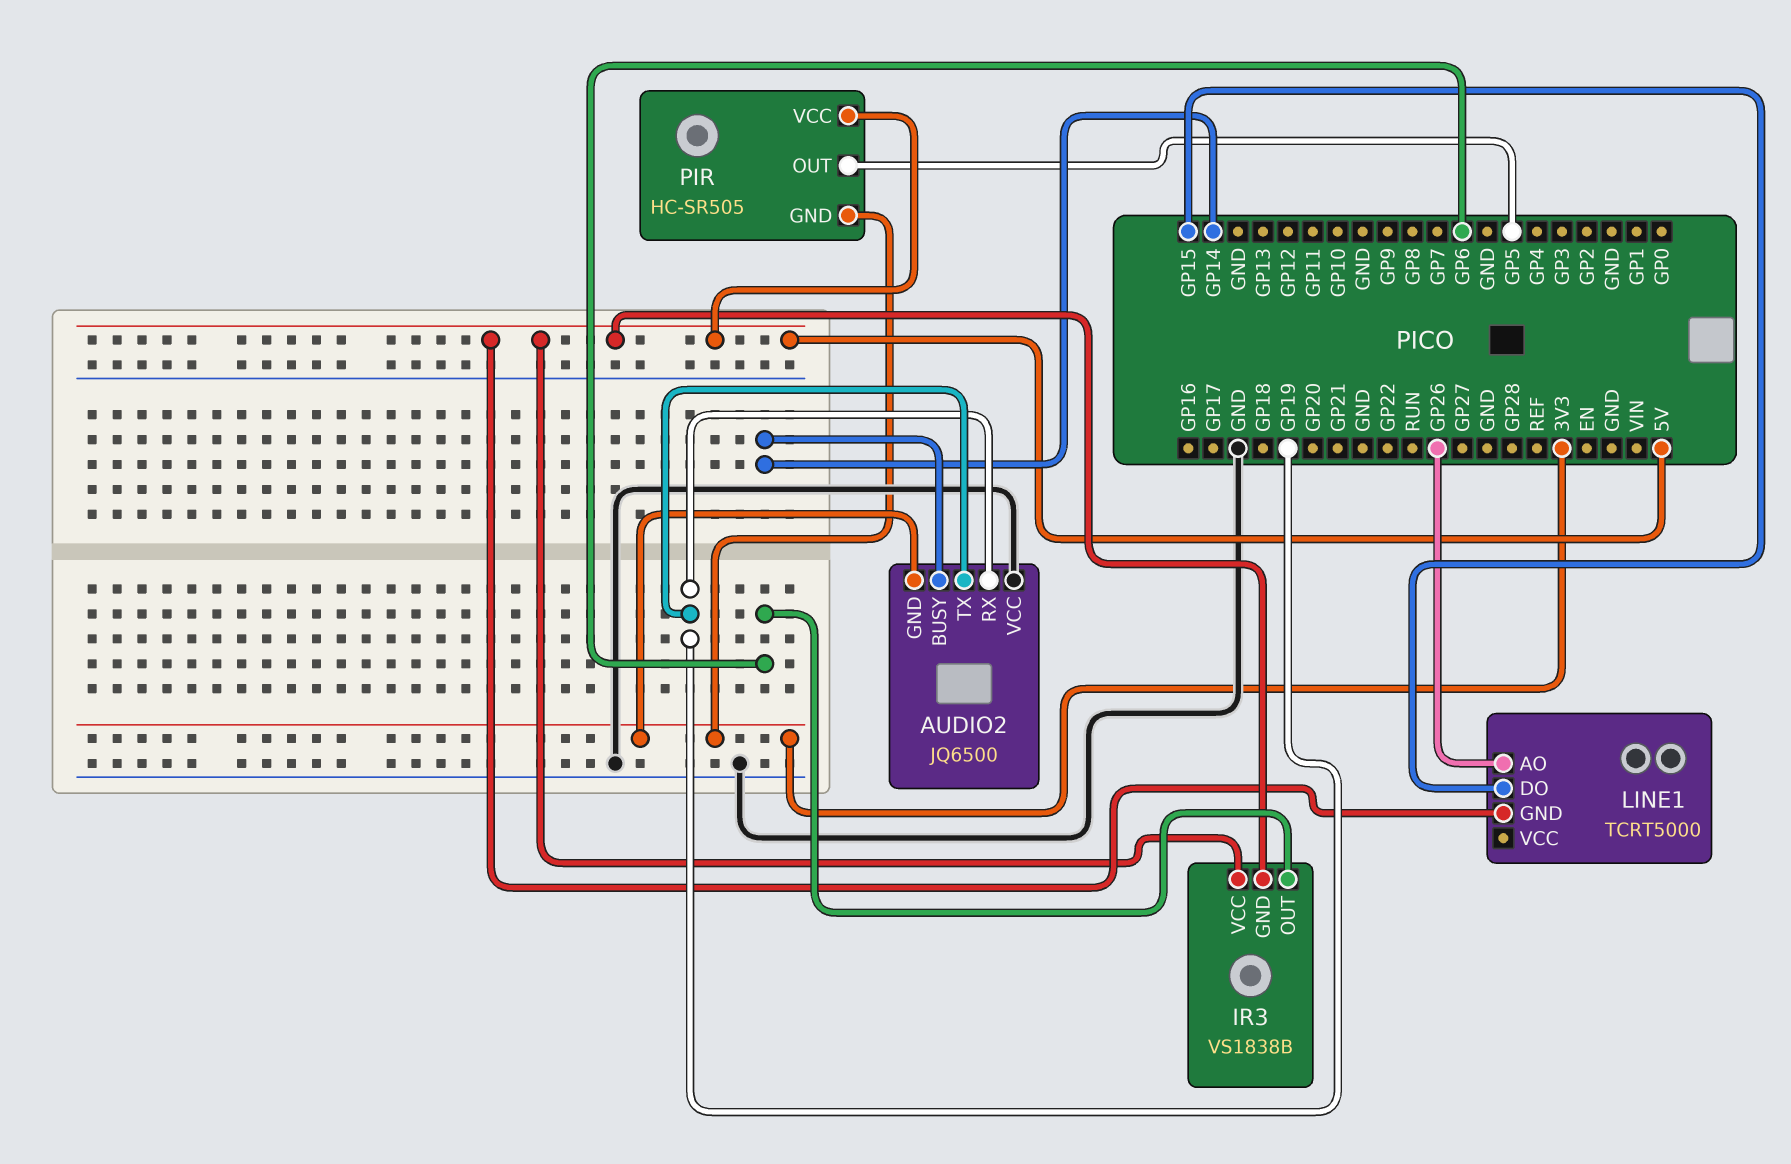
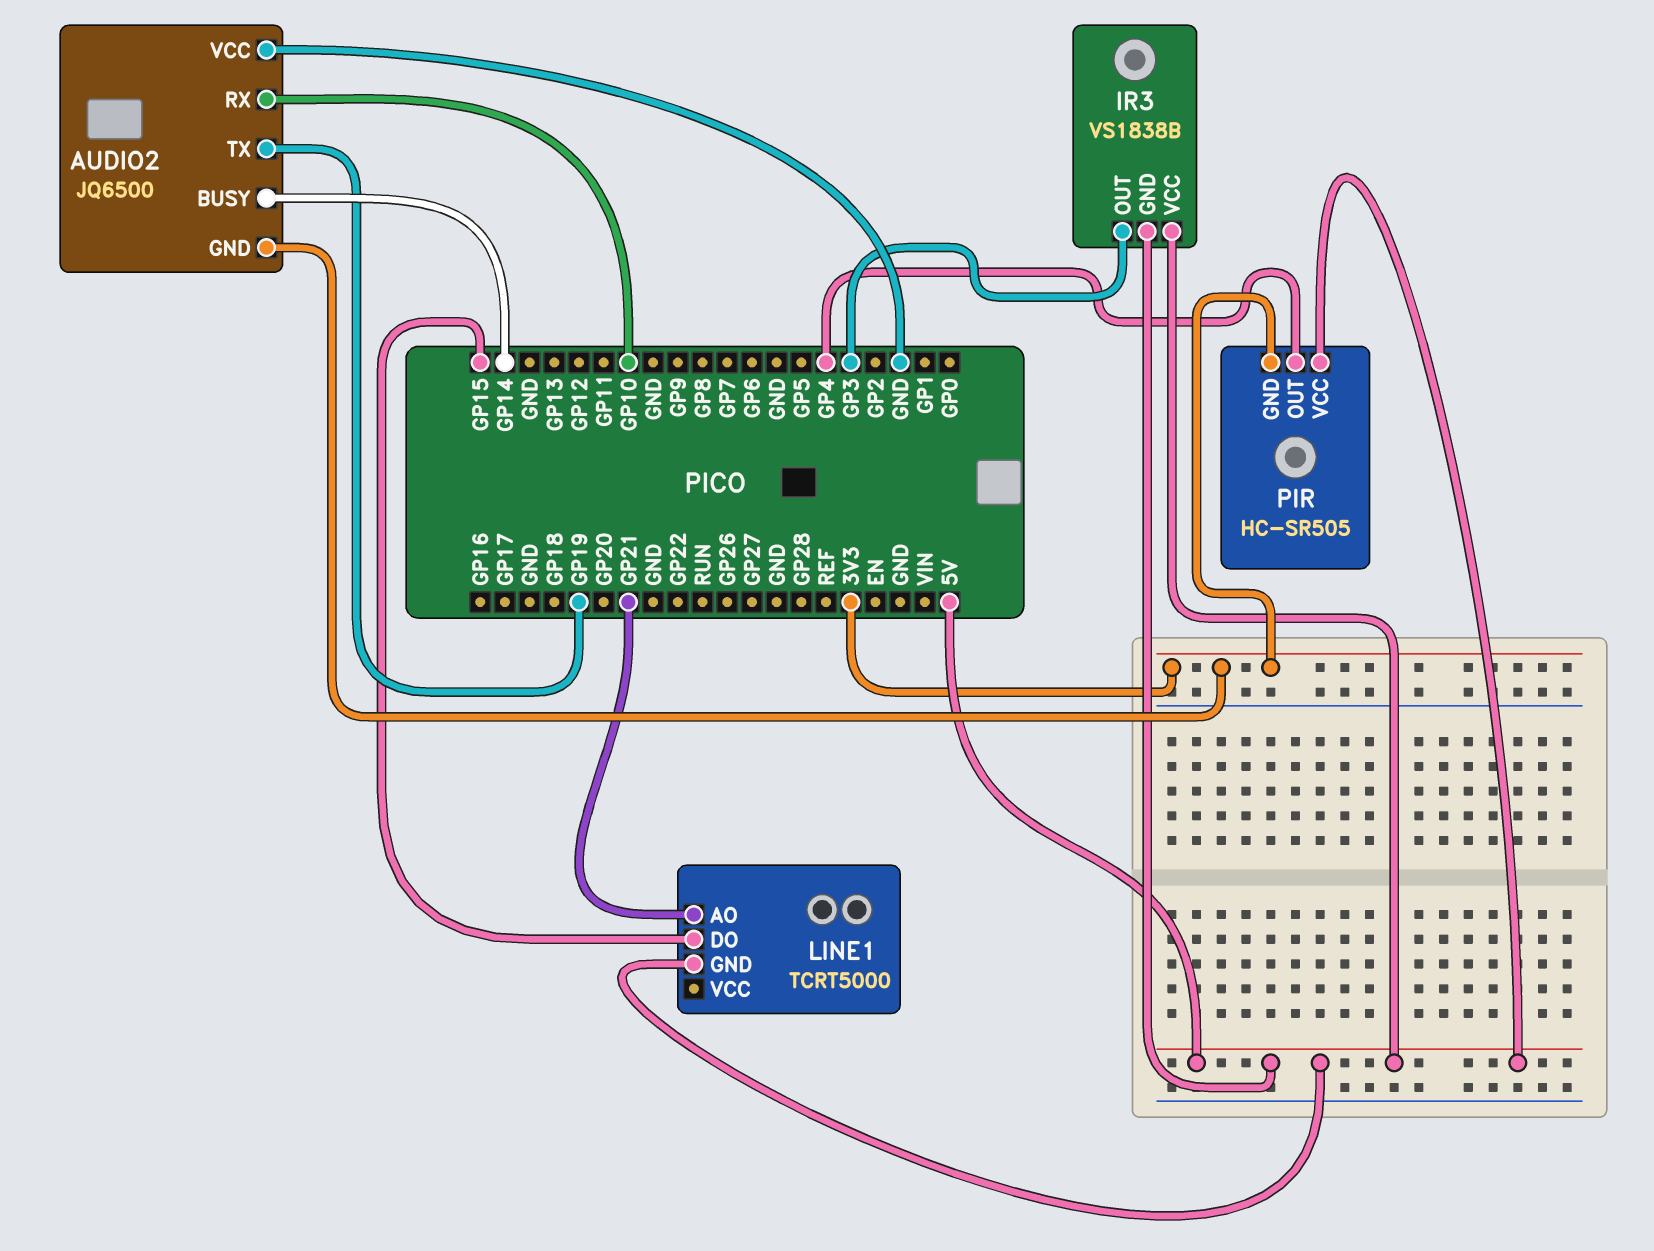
AUDIO2 pin RX: GP19 -> GP10
IR3 pin OUT: GP6 -> GP3
LINE1 pin AO: GP26 -> GP21
PIR pin OUT: GP5 -> GP4

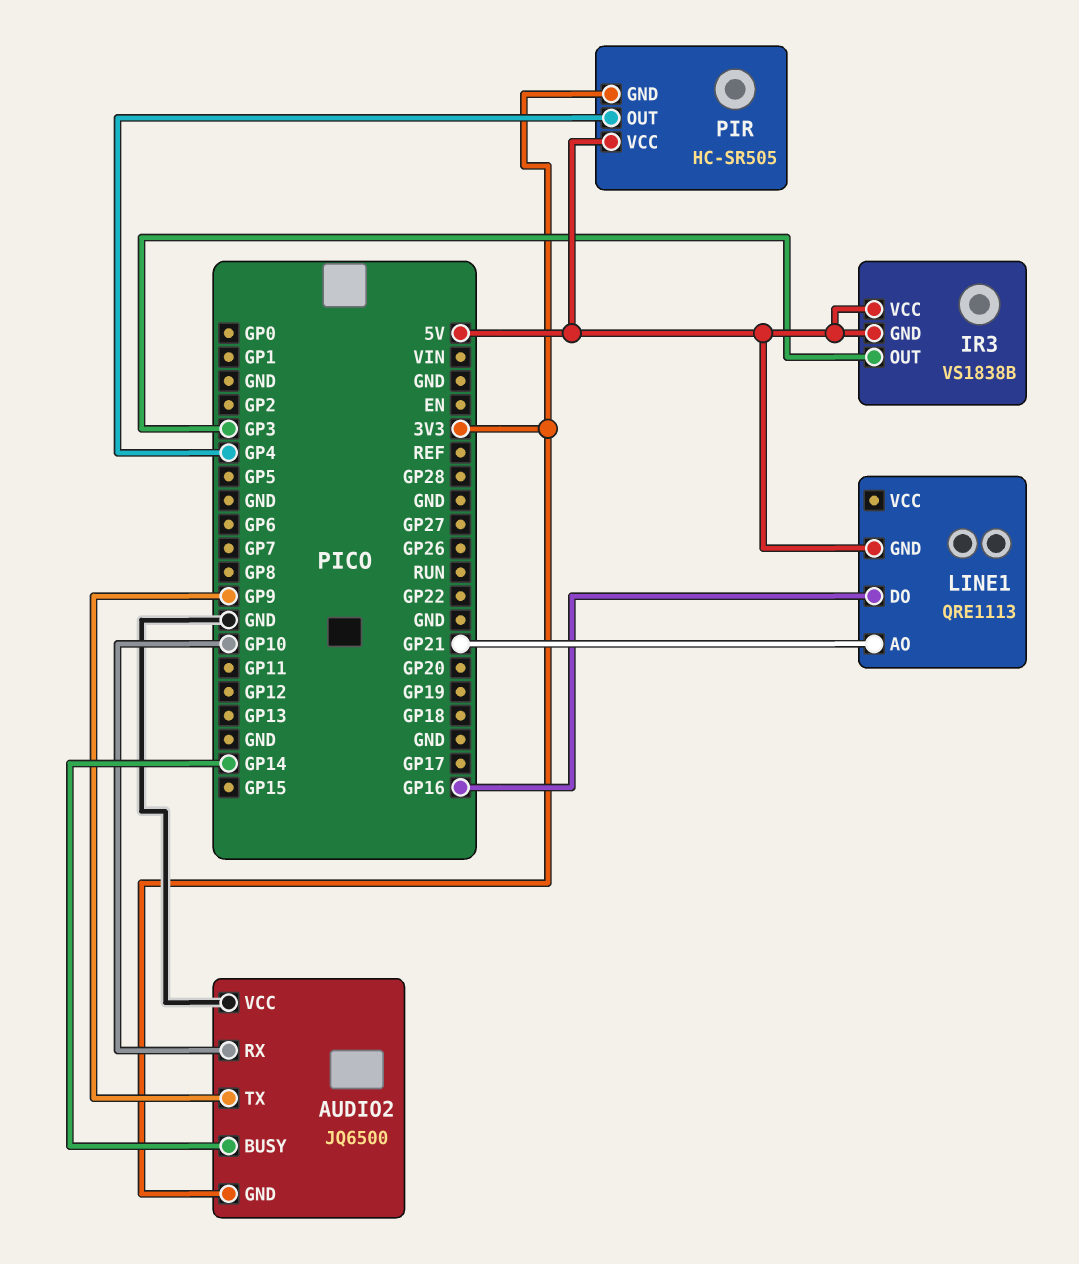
AUDIO2 pin TX: GP19 -> GP9
LINE1: TCRT5000 -> QRE1113
LINE1 pin DO: GP15 -> GP16

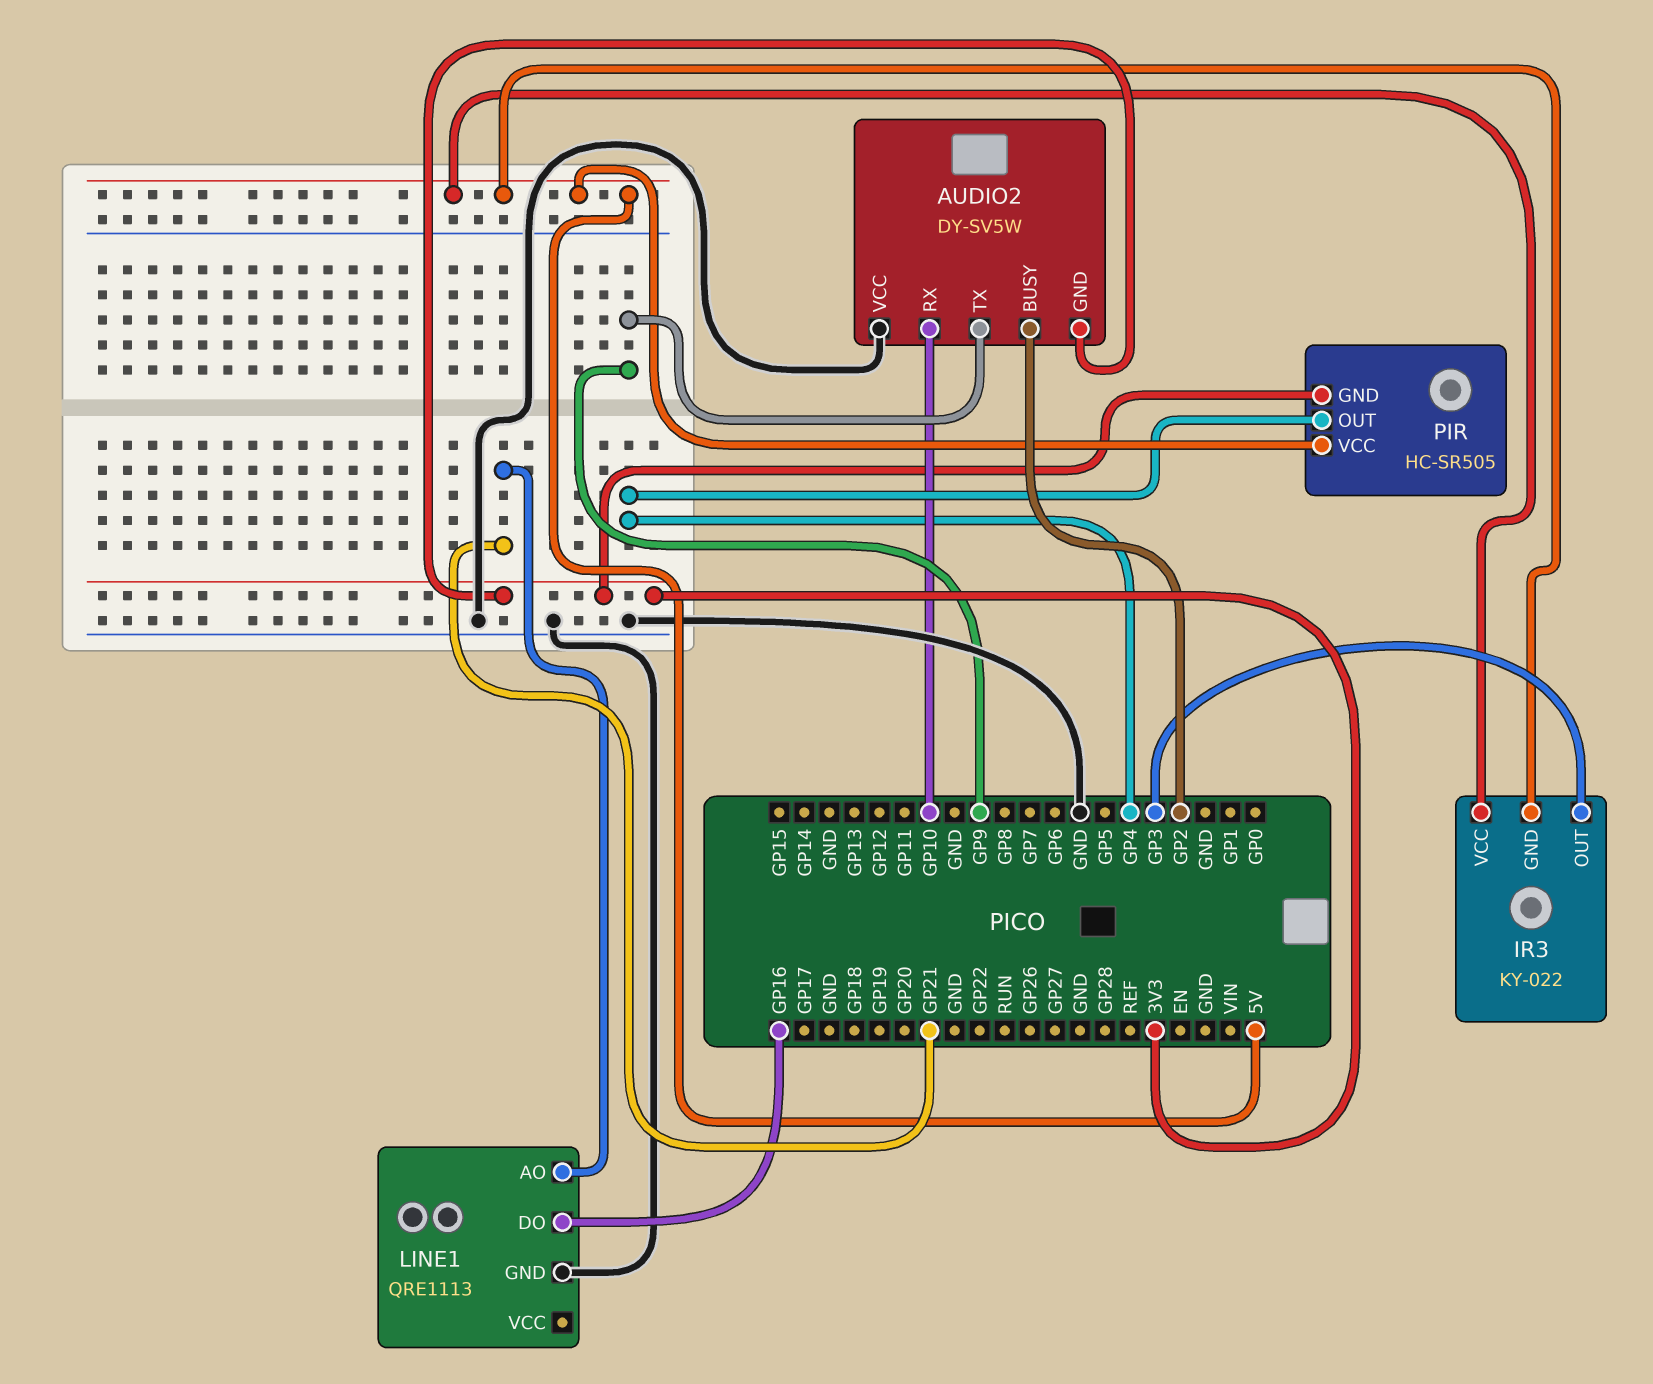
AUDIO2: JQ6500 -> DY-SV5W
AUDIO2 pin BUSY: GP14 -> GP2
IR3: VS1838B -> KY-022
LINE1 pin GND: 5V -> GND

